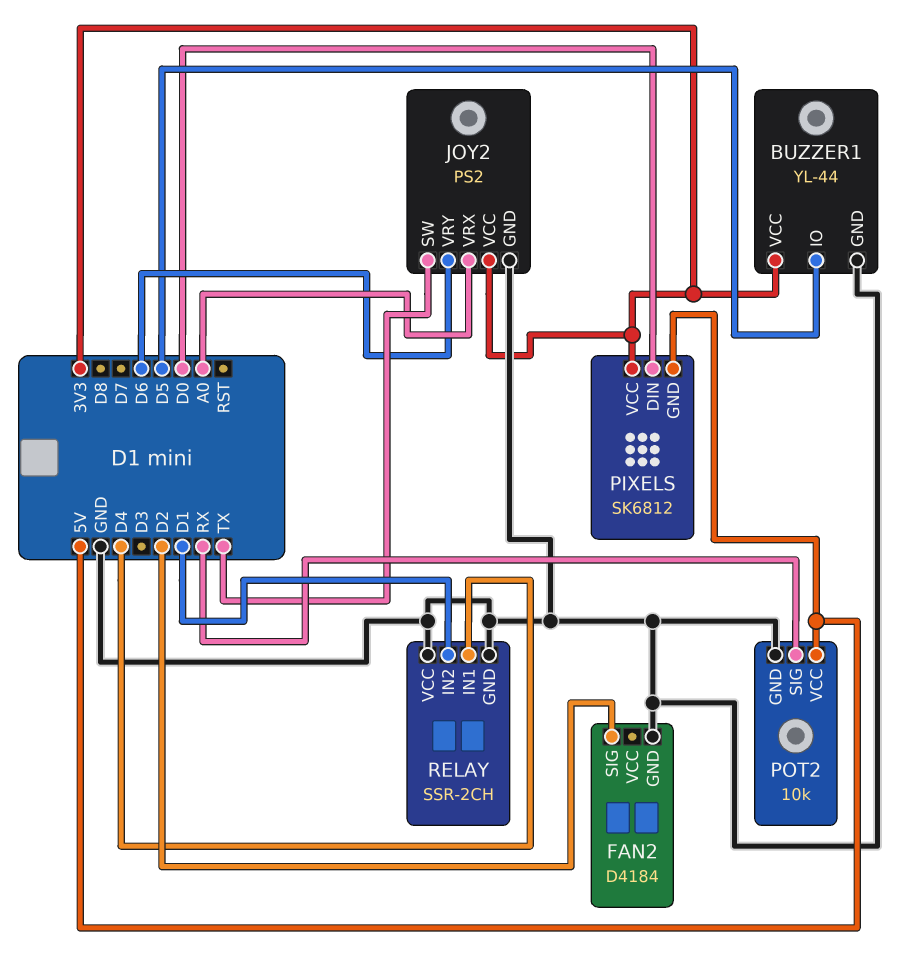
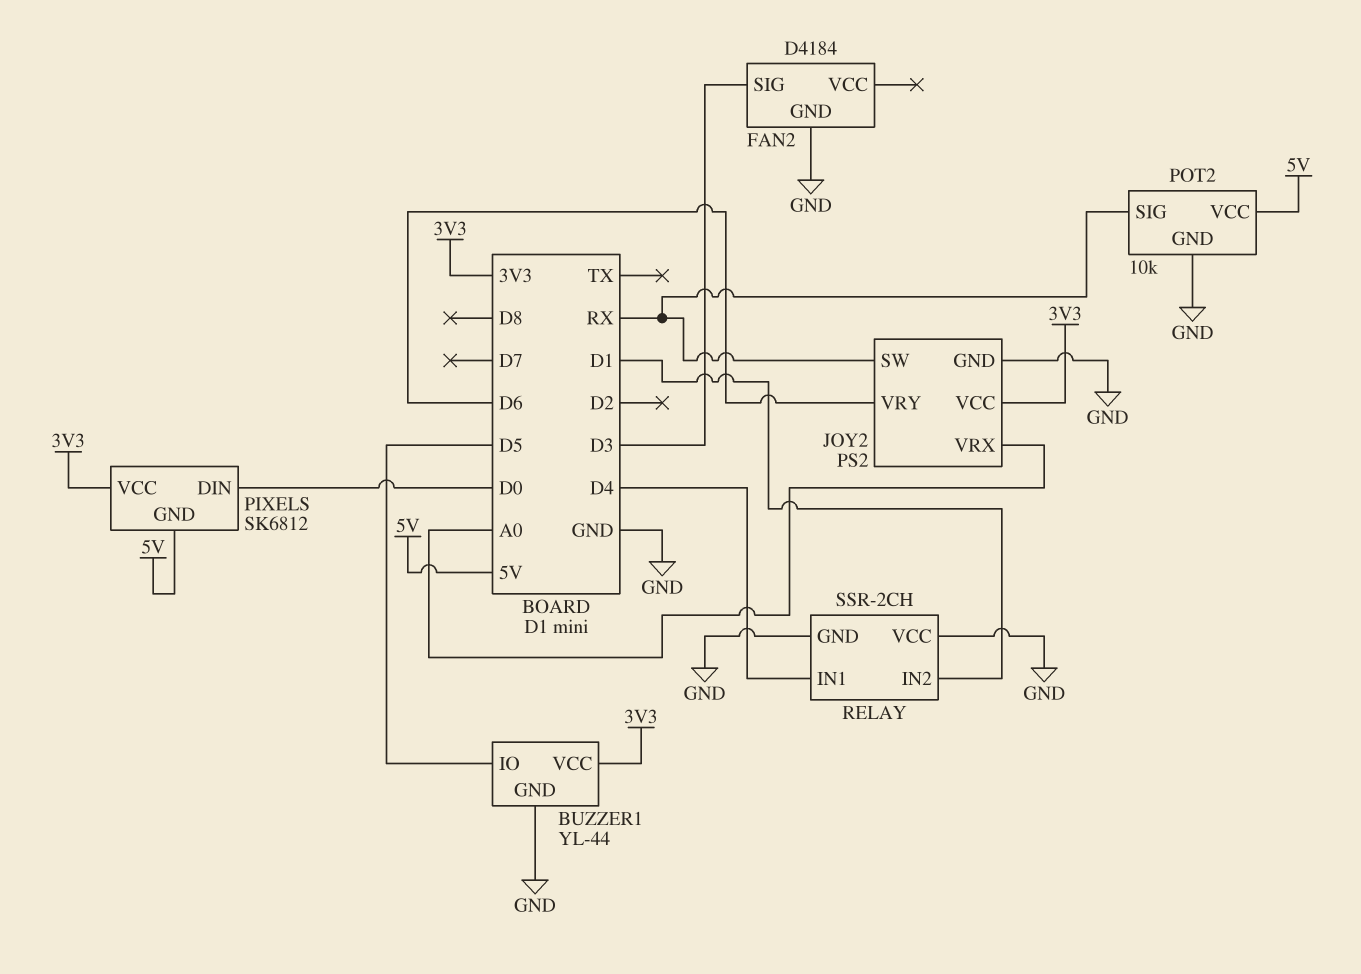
FAN2 pin SIG: D2 -> D3
JOY2 pin SW: TX -> RX

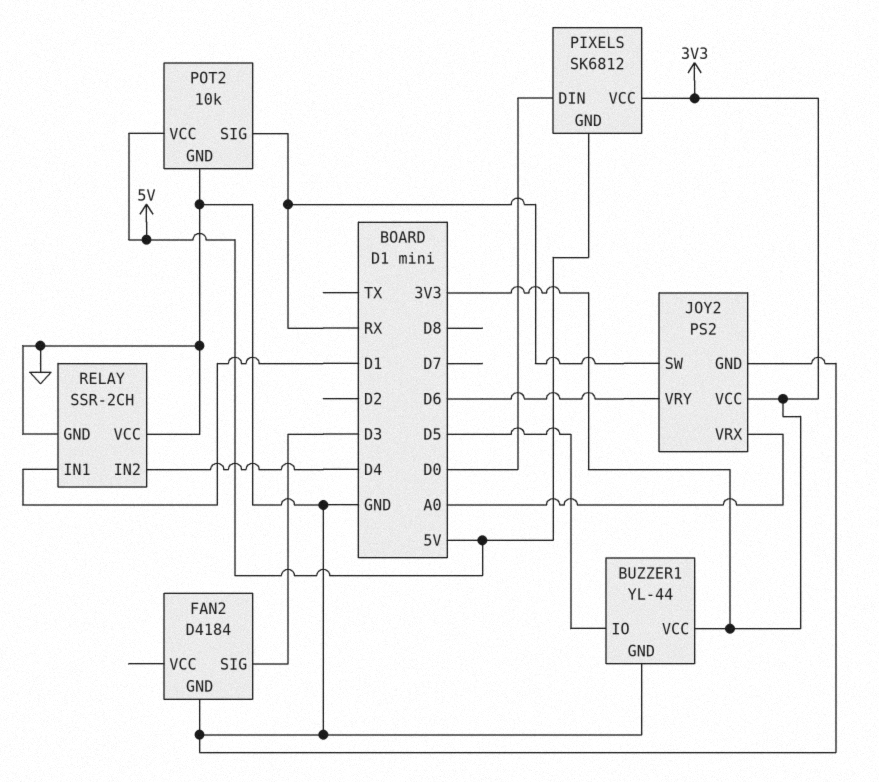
RELAY pin IN1: D4 -> D1
RELAY pin IN2: D1 -> D4

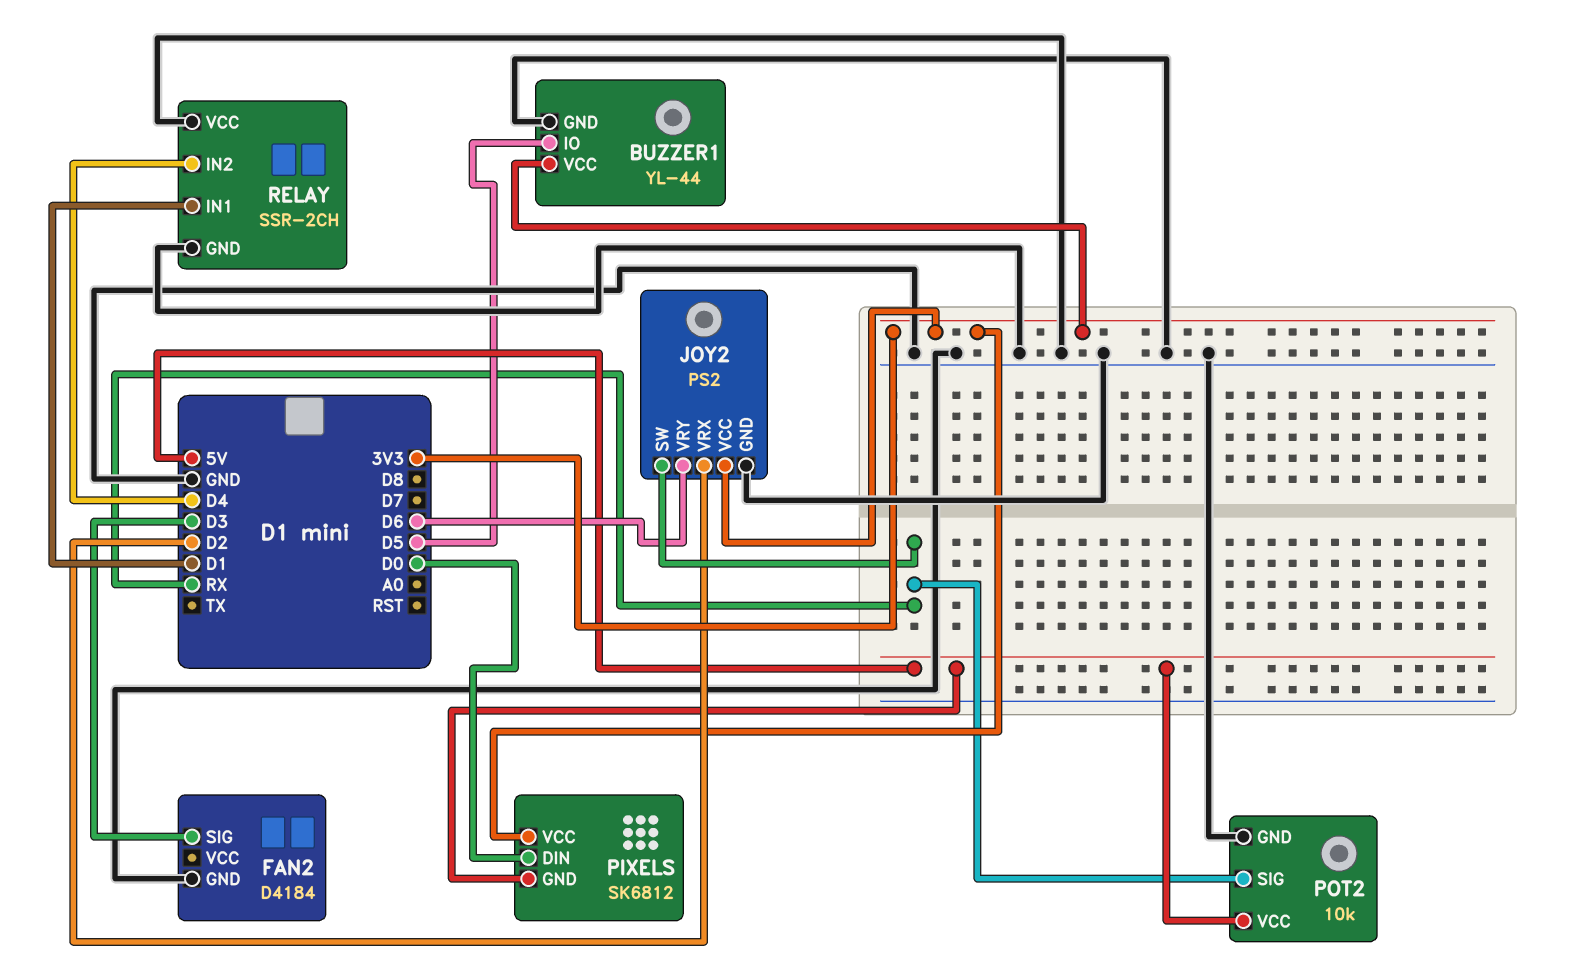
JOY2 pin VRX: A0 -> D2

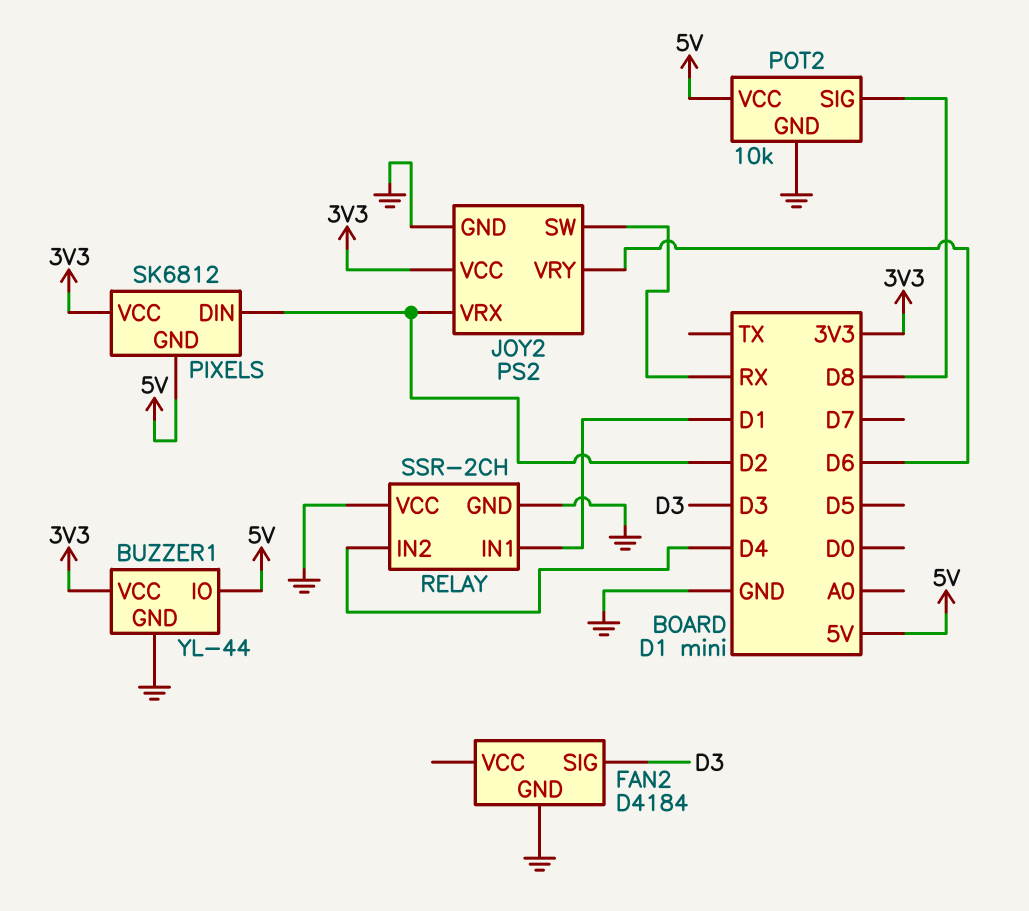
BUZZER1 pin IO: D5 -> 5V
PIXELS pin DIN: D0 -> D2
POT2 pin SIG: RX -> D8

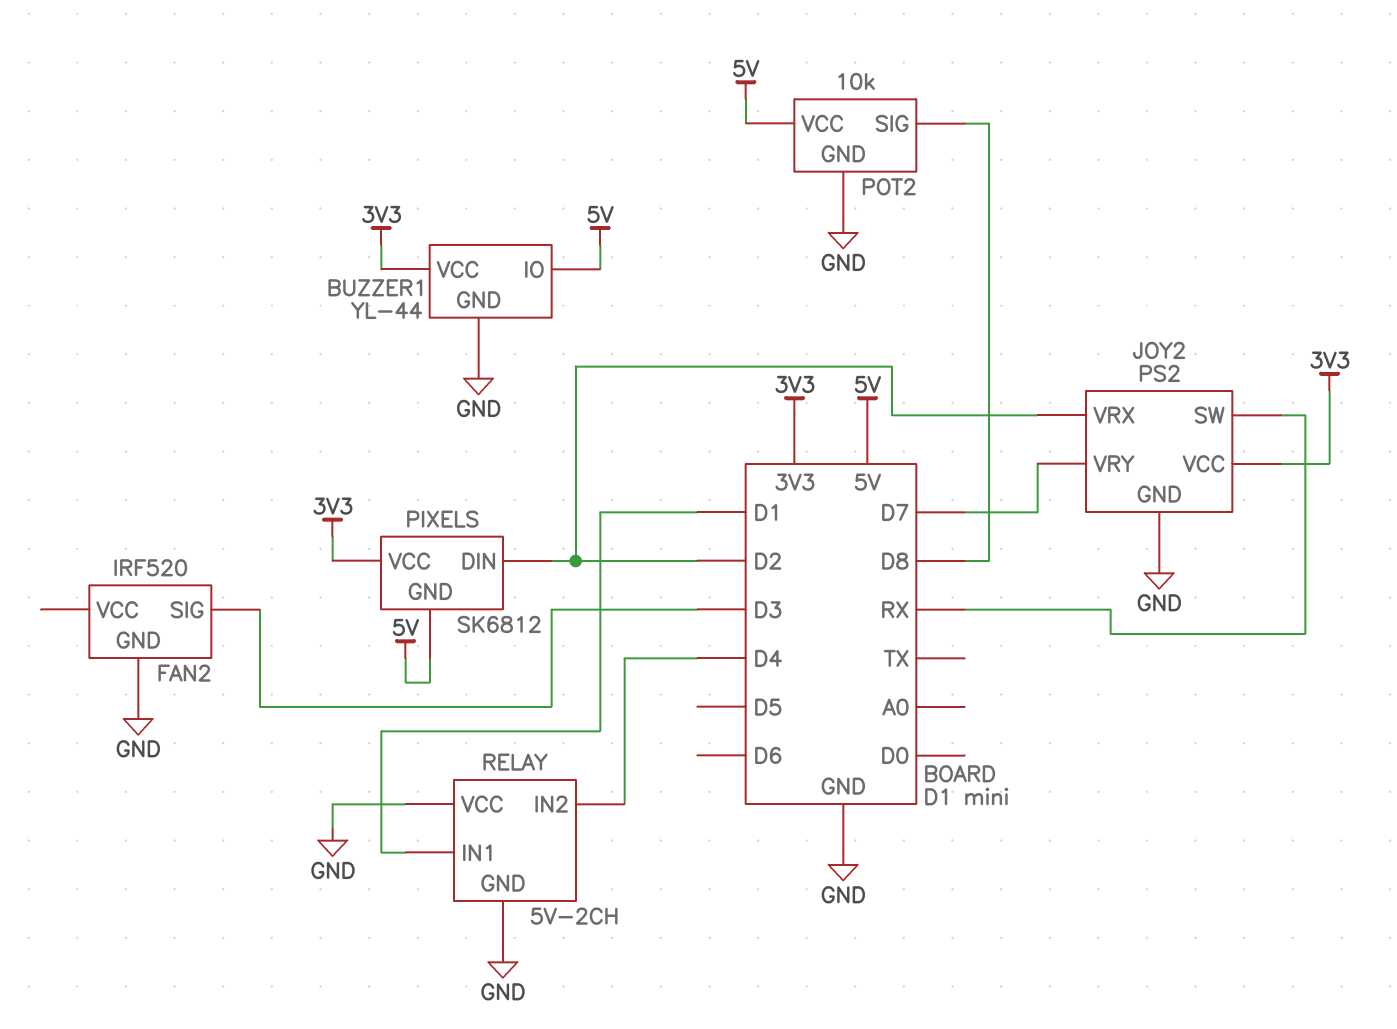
FAN2: D4184 -> IRF520
JOY2 pin VRY: D6 -> D7
RELAY: SSR-2CH -> 5V-2CH

